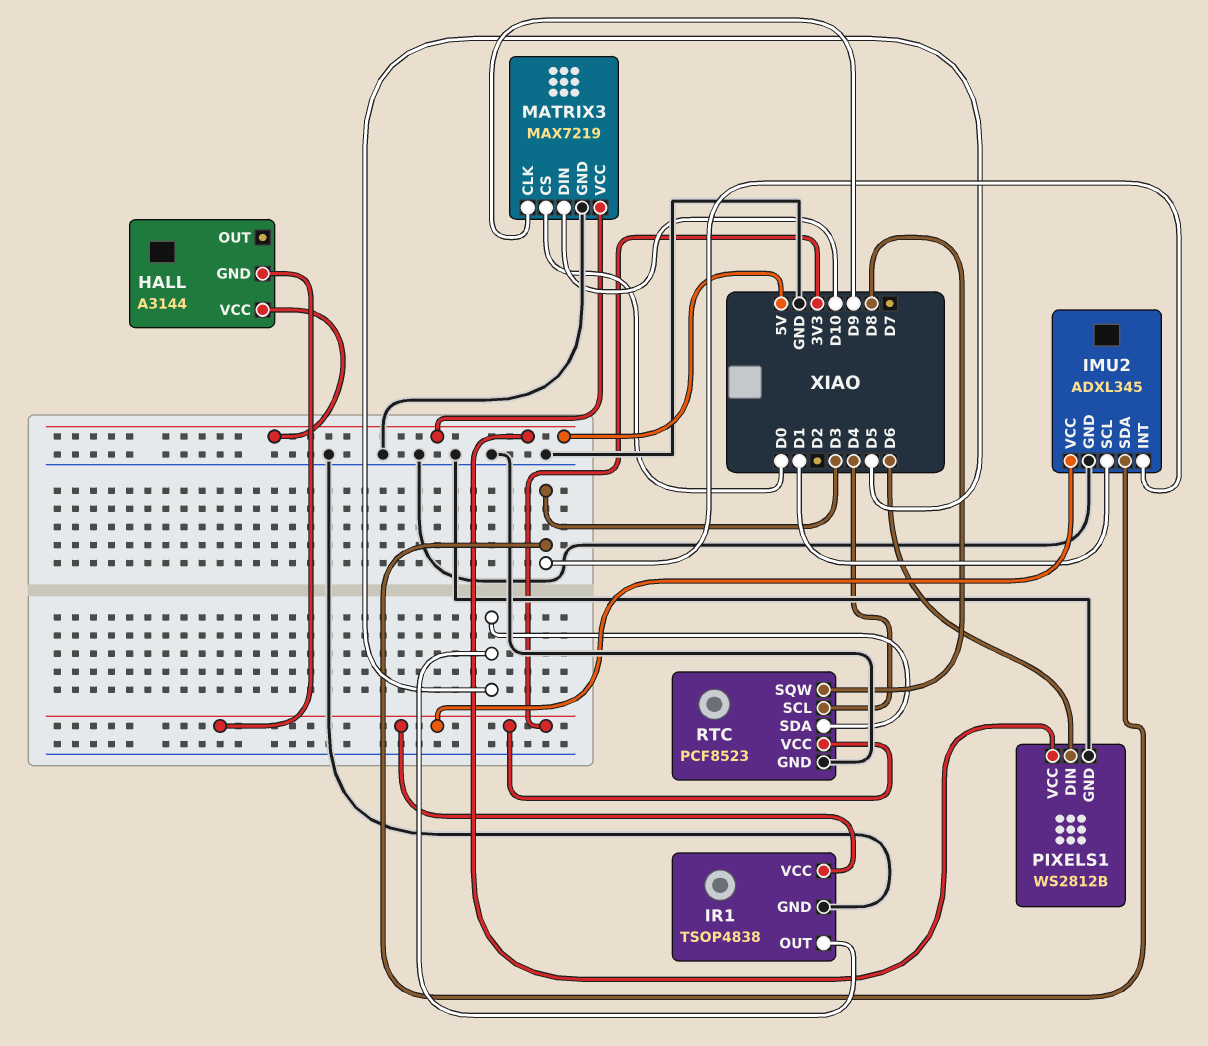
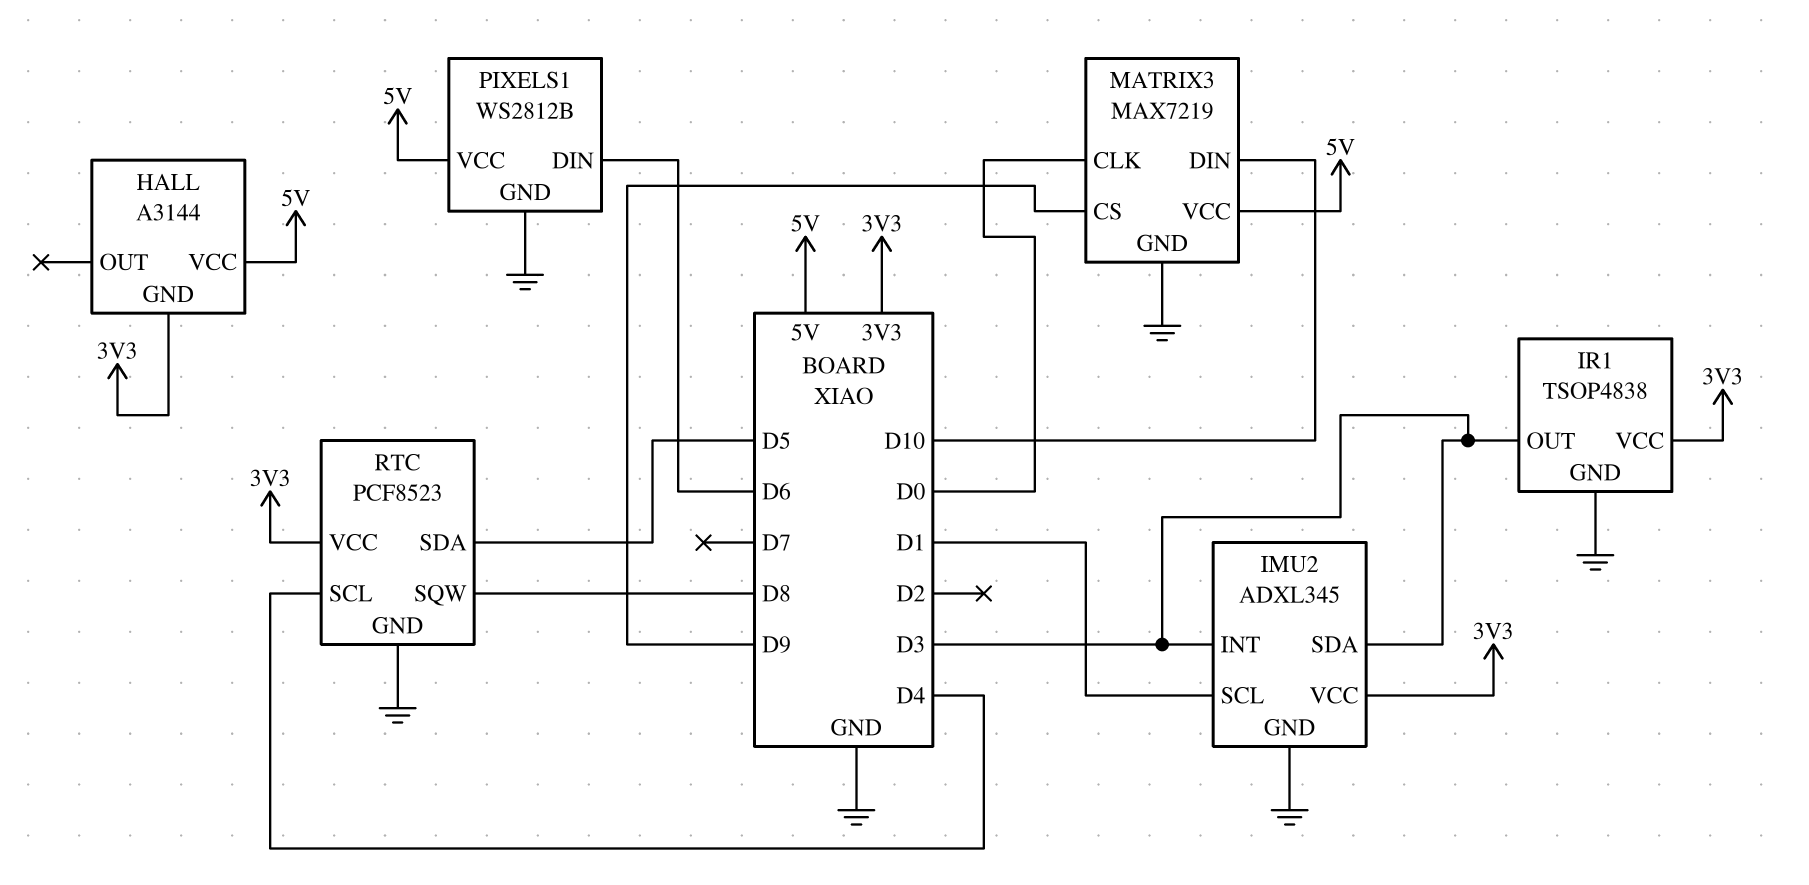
IR1 pin OUT: D5 -> D3
MATRIX3 pin CLK: D9 -> D0
MATRIX3 pin CS: D0 -> D9

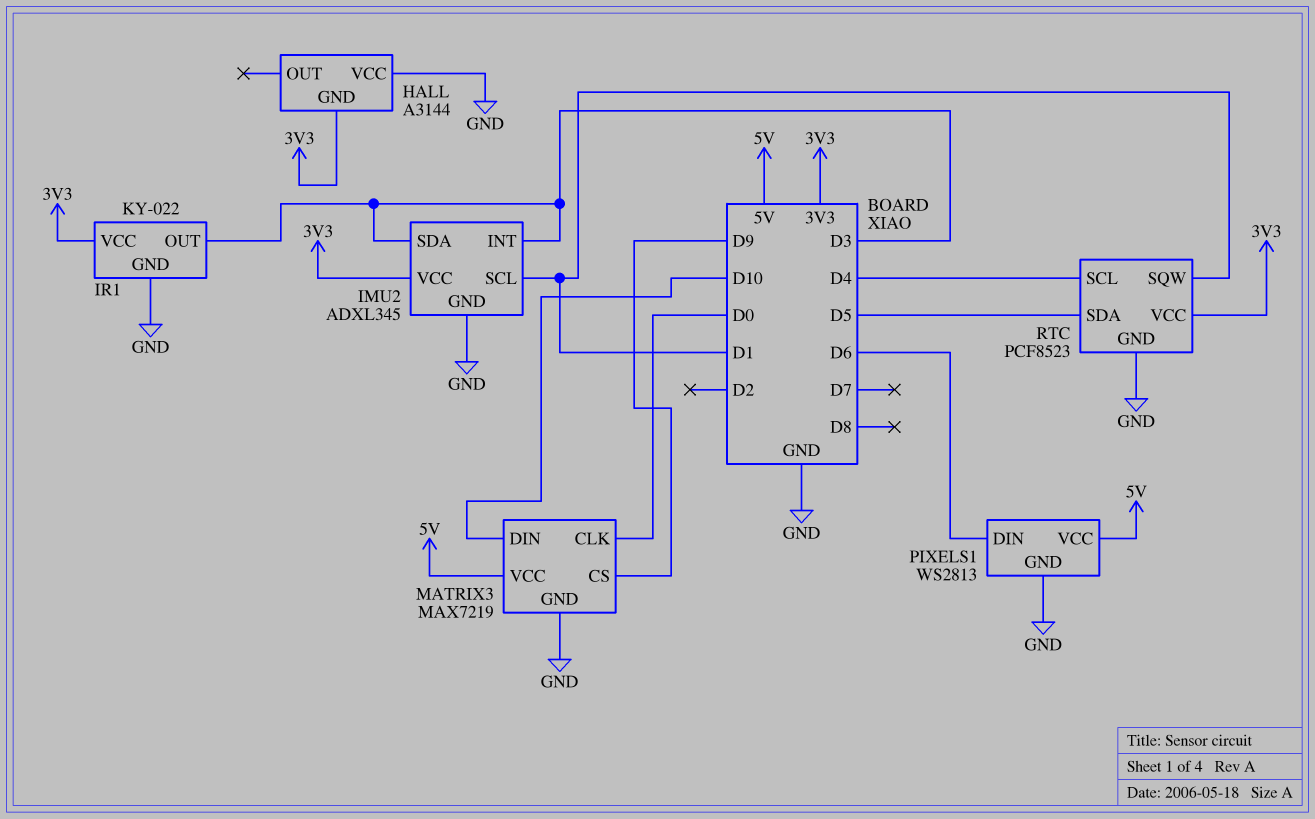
HALL pin VCC: 5V -> GND
IR1: TSOP4838 -> KY-022
PIXELS1: WS2812B -> WS2813
RTC pin SQW: D8 -> D1

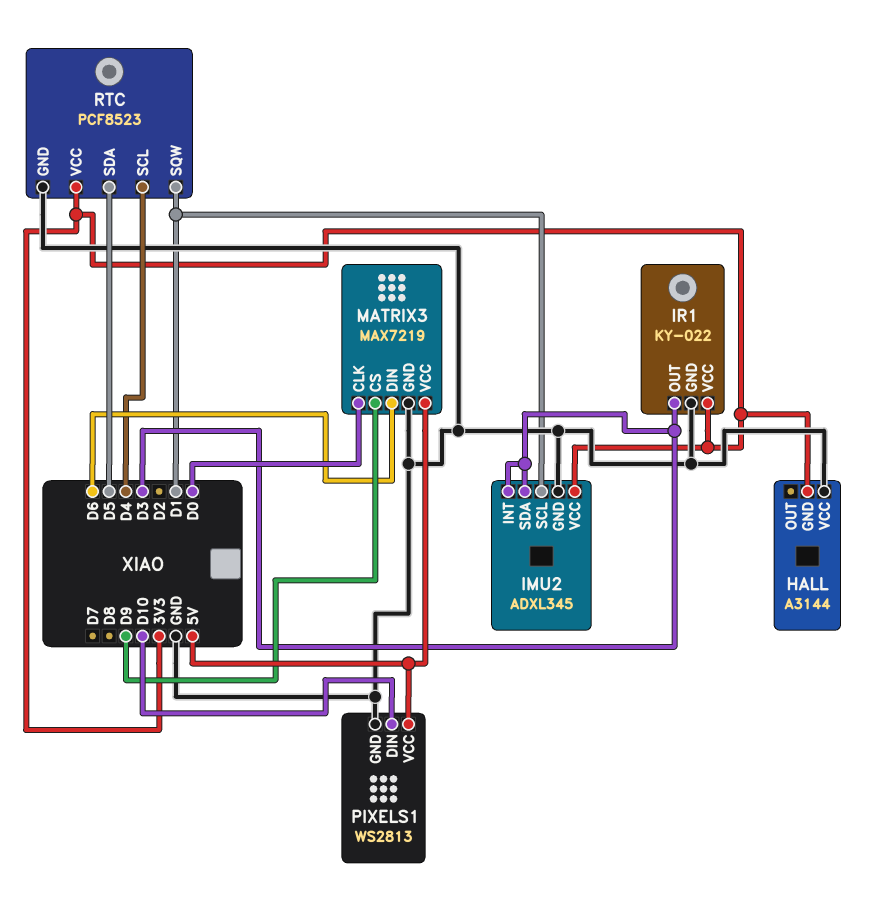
MATRIX3 pin DIN: D10 -> D6
PIXELS1 pin DIN: D6 -> D10

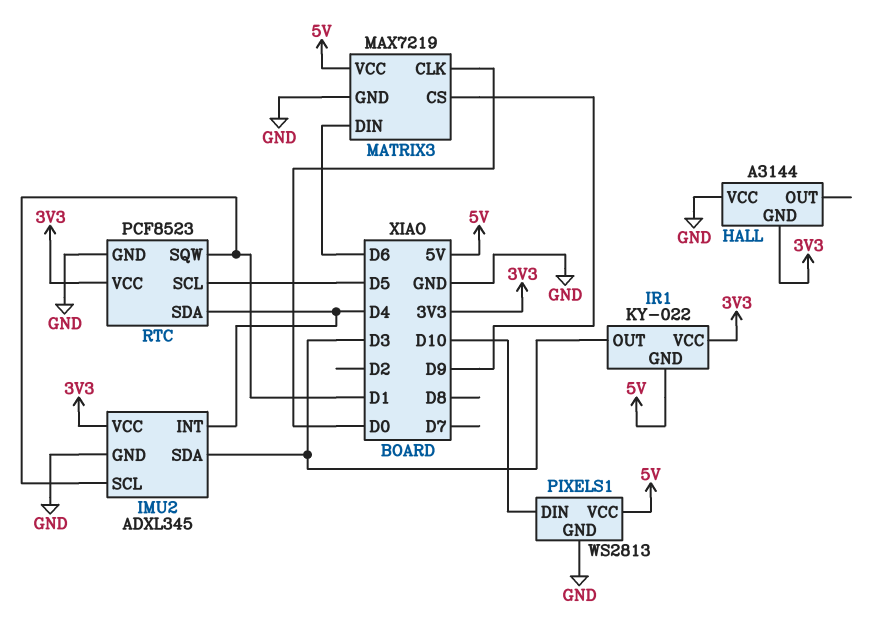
IMU2 pin INT: D3 -> D4
IR1 pin GND: GND -> 5V
RTC pin SCL: D4 -> D5
RTC pin SDA: D5 -> D4

